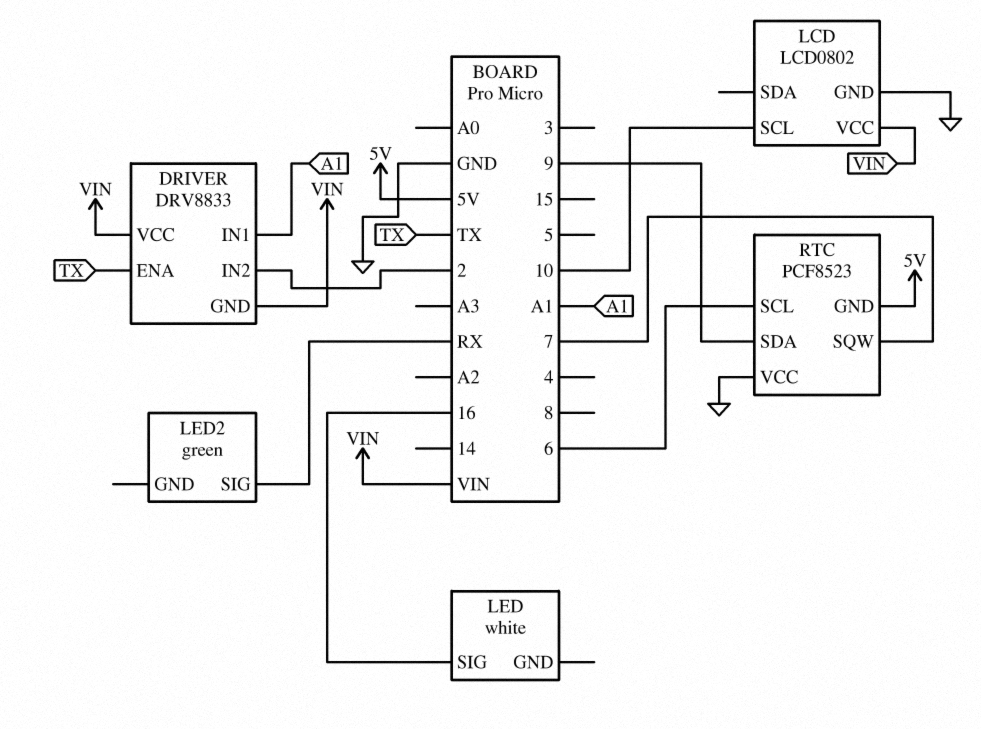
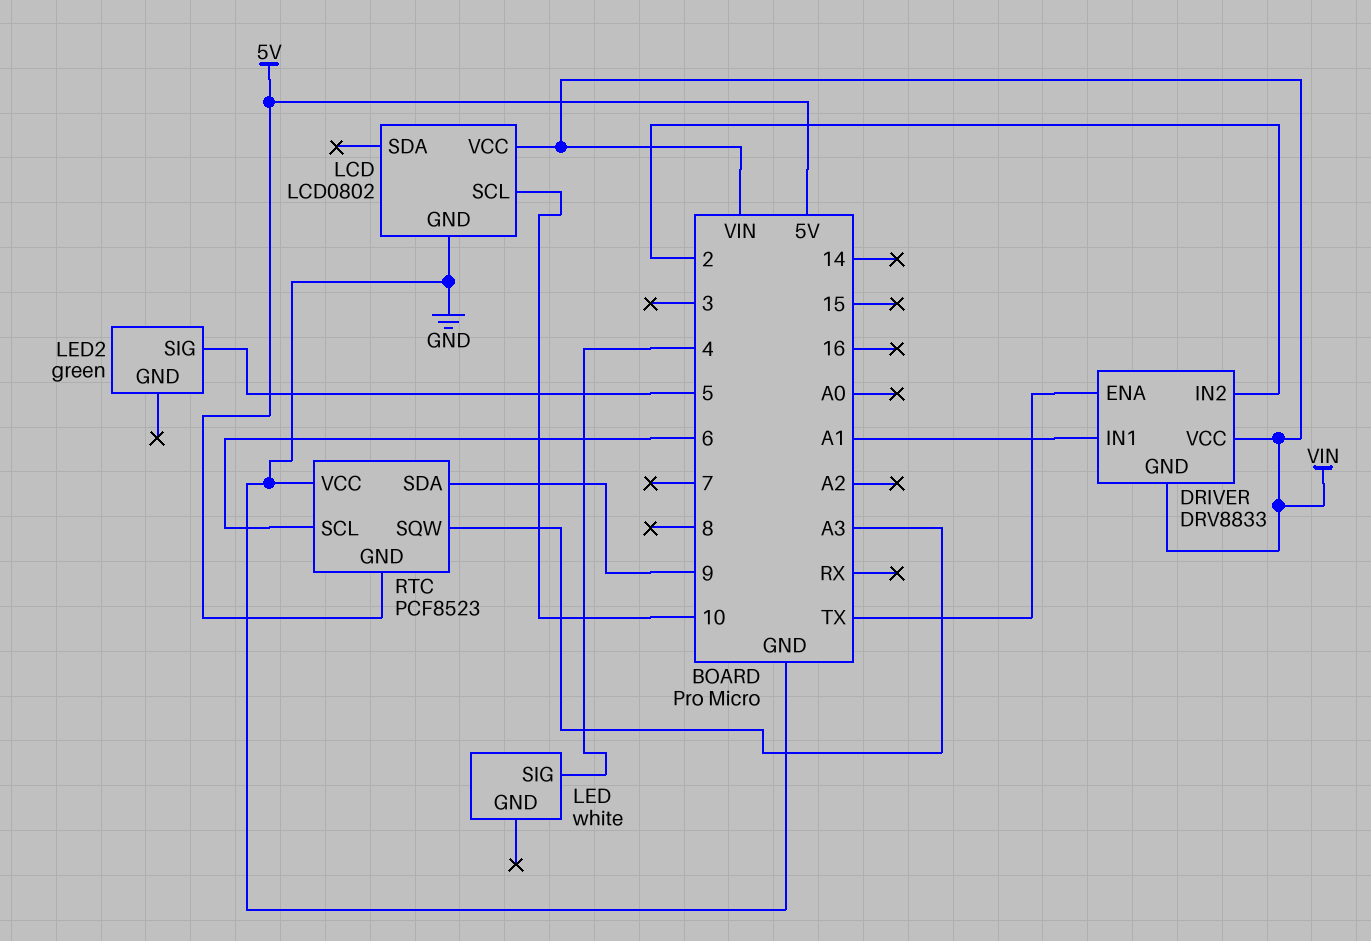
LED pin SIG: 16 -> 4
LED2 pin SIG: RX -> 5
RTC pin SQW: 7 -> A3

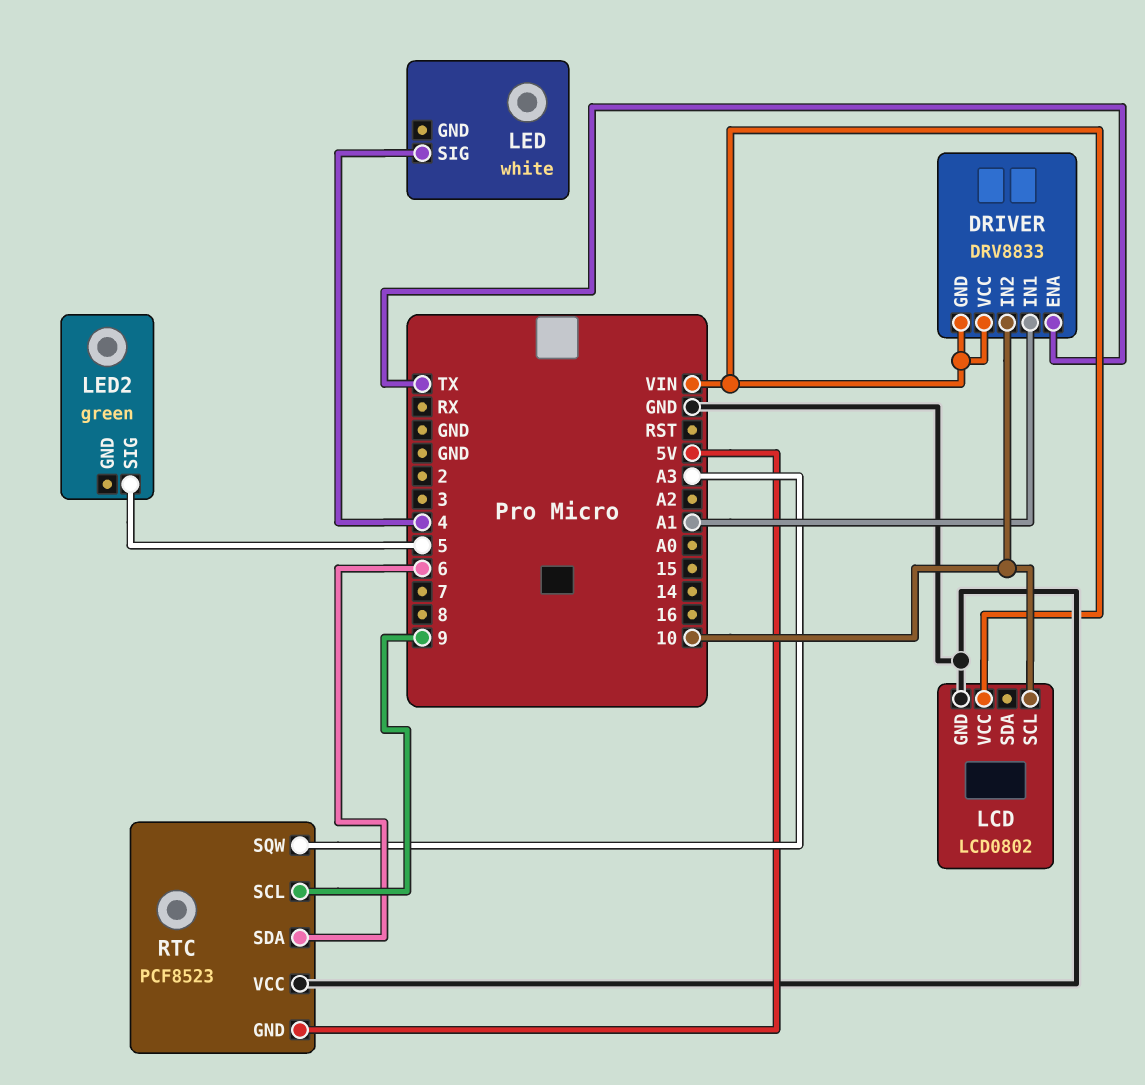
DRIVER pin IN2: 2 -> 10
RTC pin SCL: 6 -> 9
RTC pin SDA: 9 -> 6

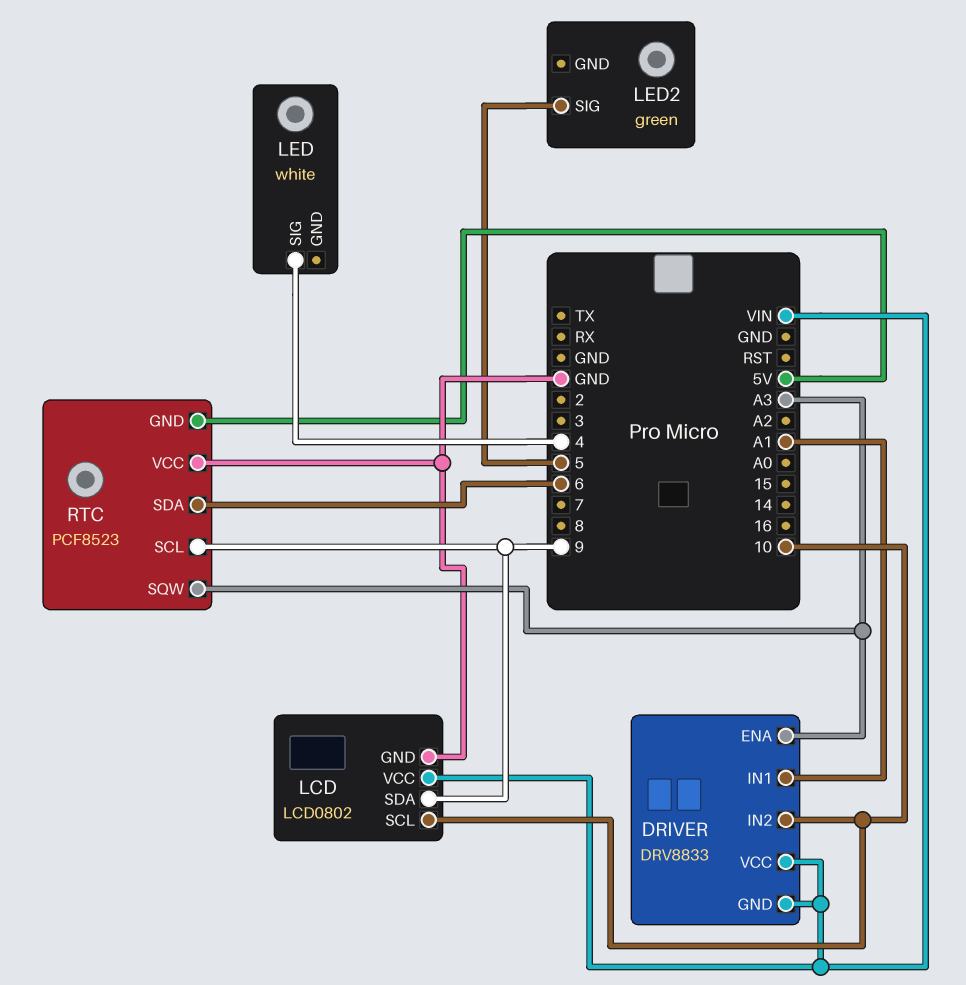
DRIVER pin ENA: TX -> A3
LCD pin SDA: none -> 9

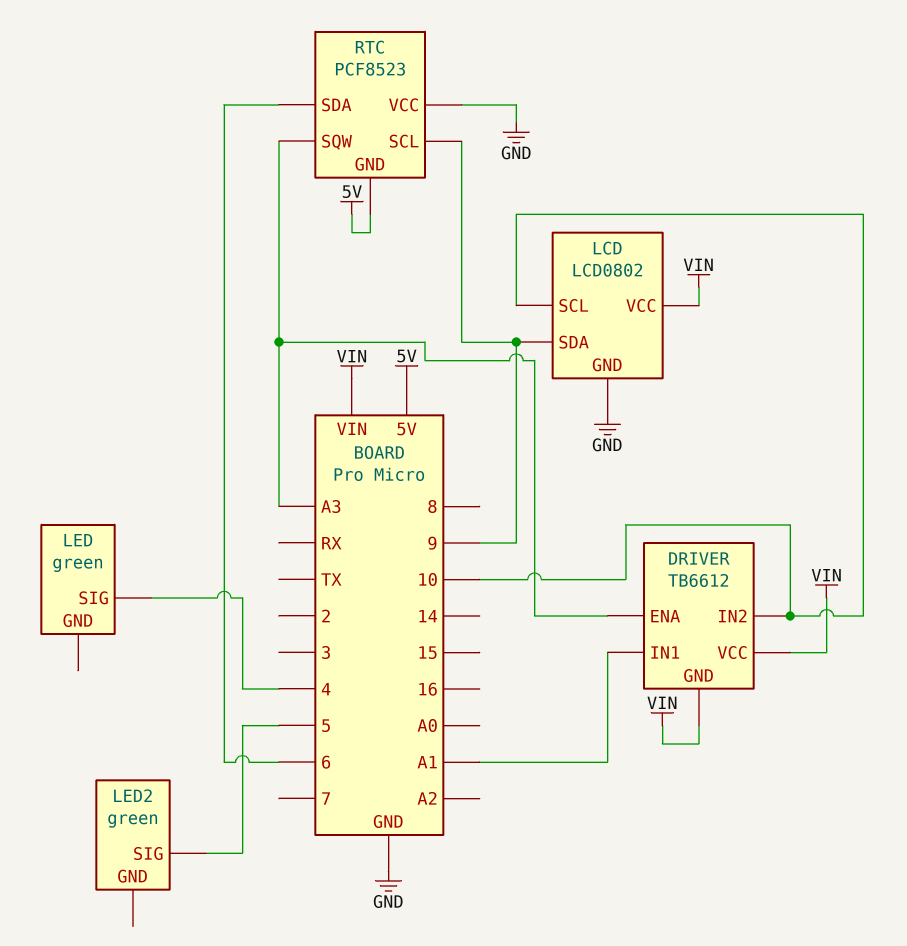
DRIVER: DRV8833 -> TB6612
LED: white -> green

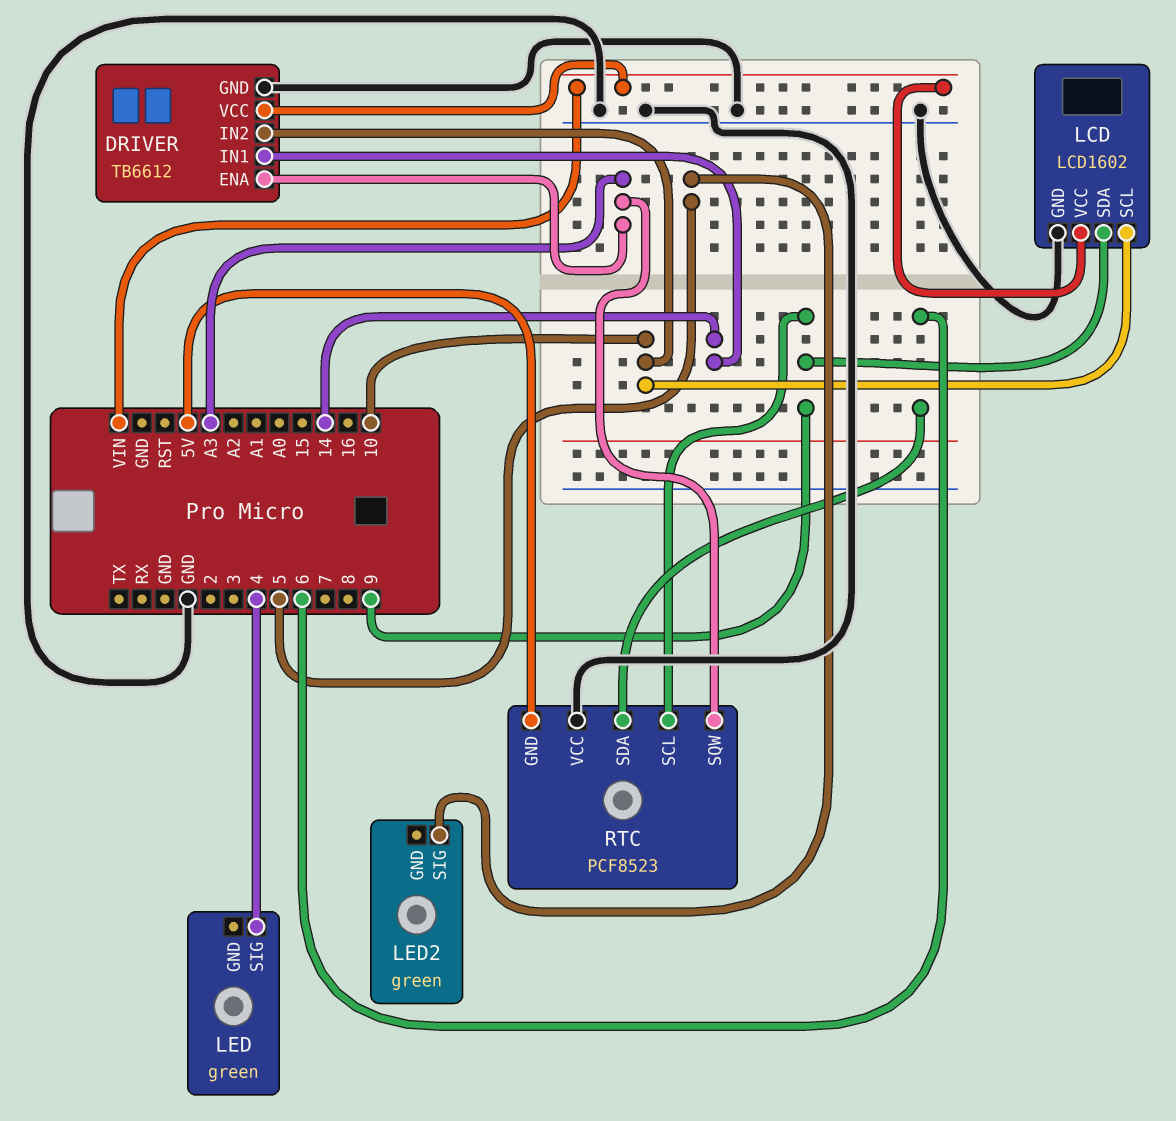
DRIVER pin GND: VIN -> GND
DRIVER pin IN1: A1 -> 14
LCD: LCD0802 -> LCD1602

